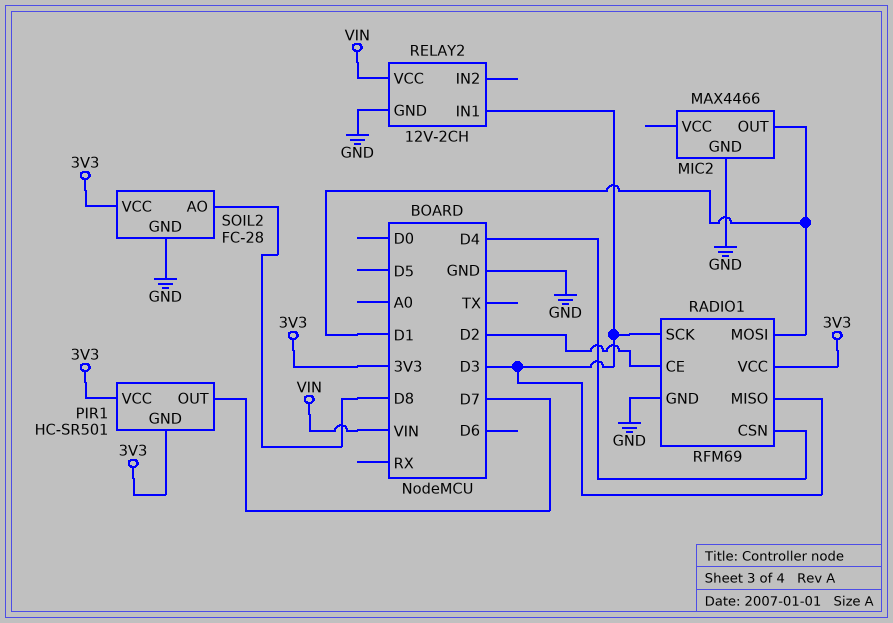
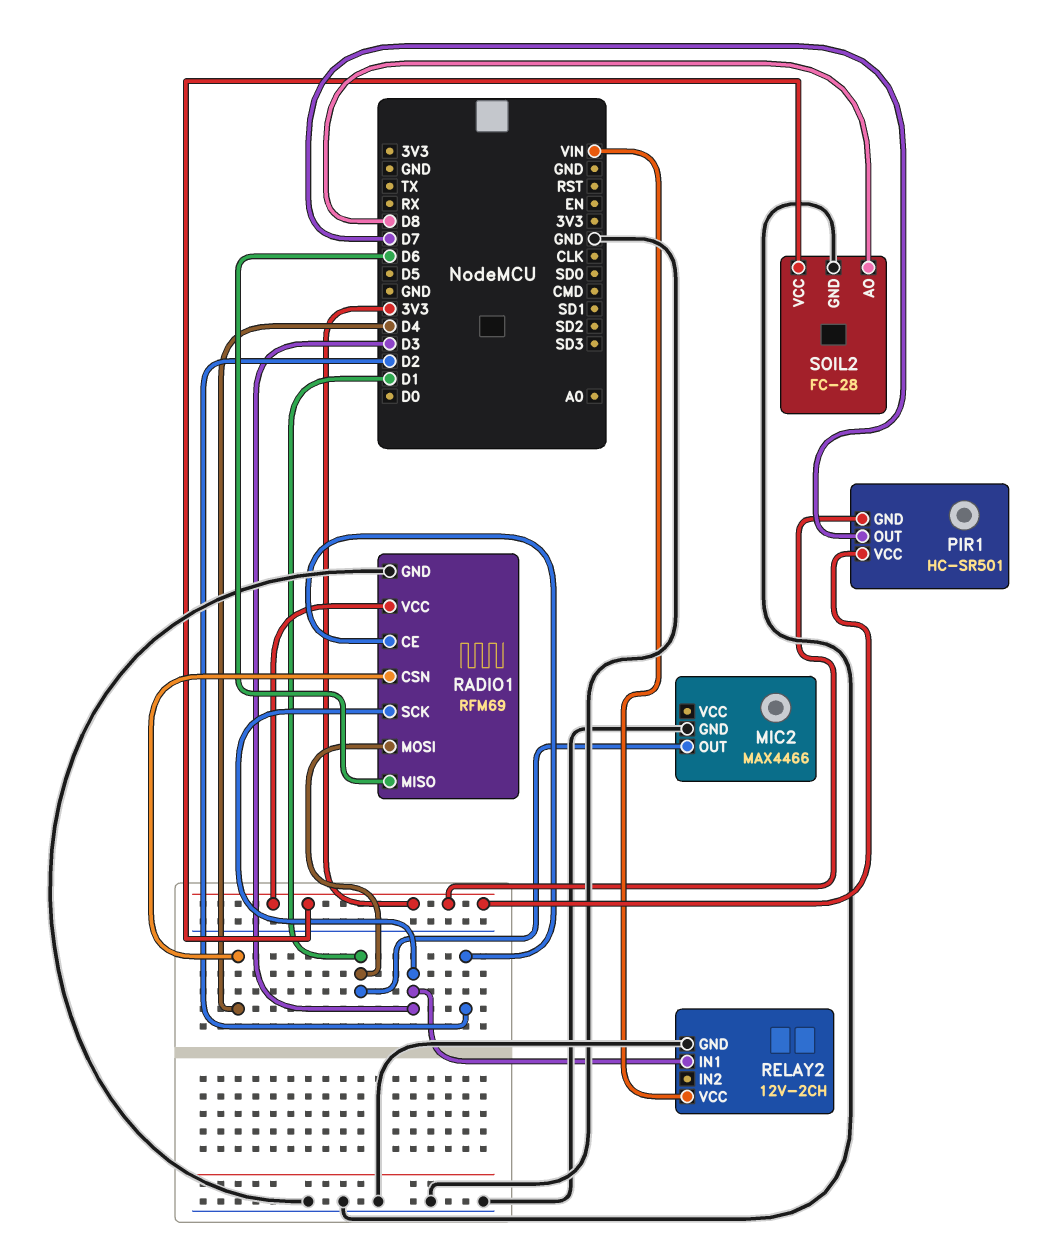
RADIO1 pin MISO: D3 -> D6

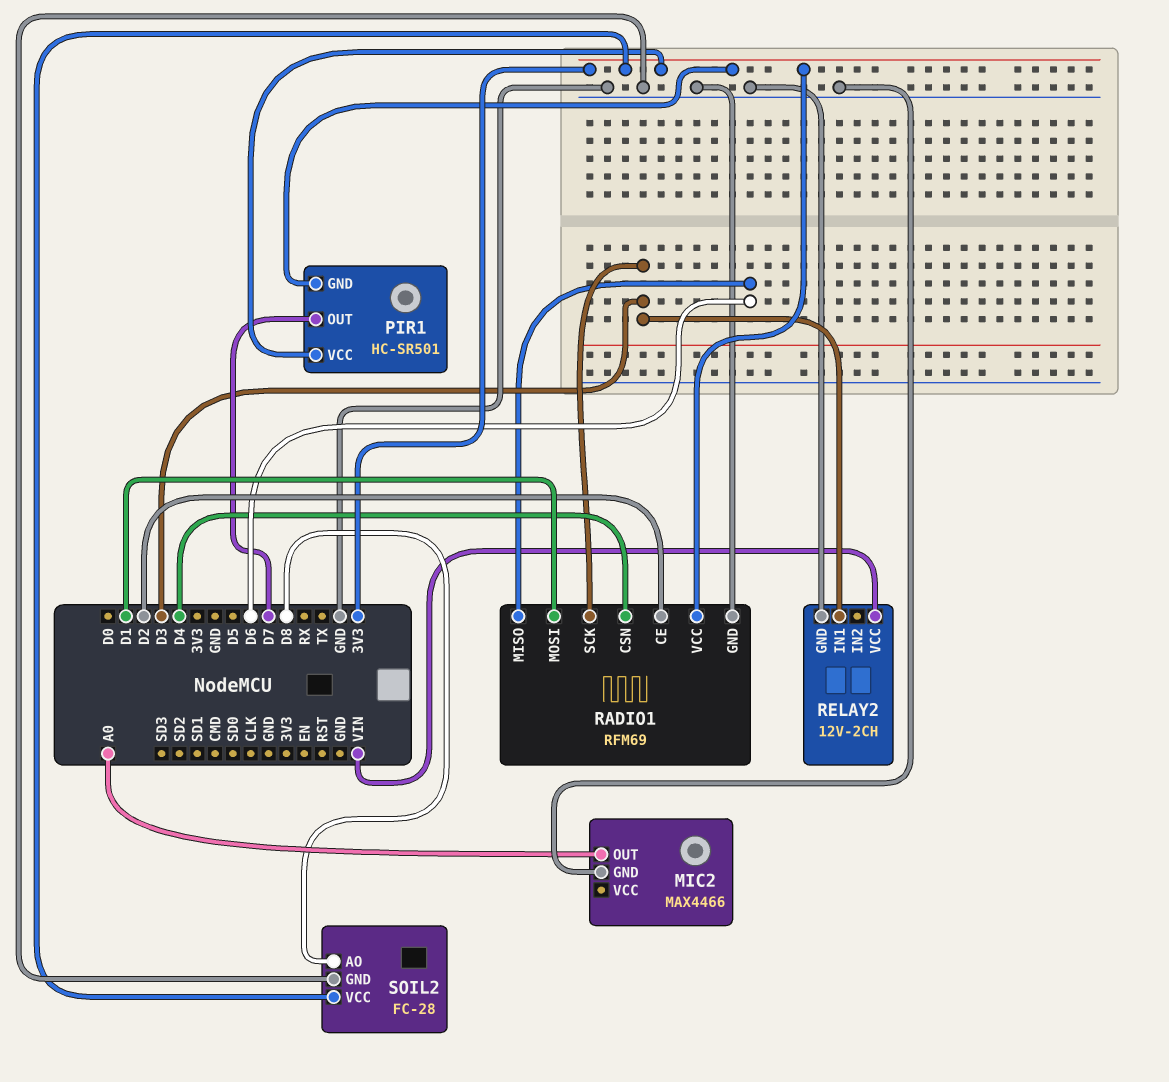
MIC2 pin OUT: D1 -> A0

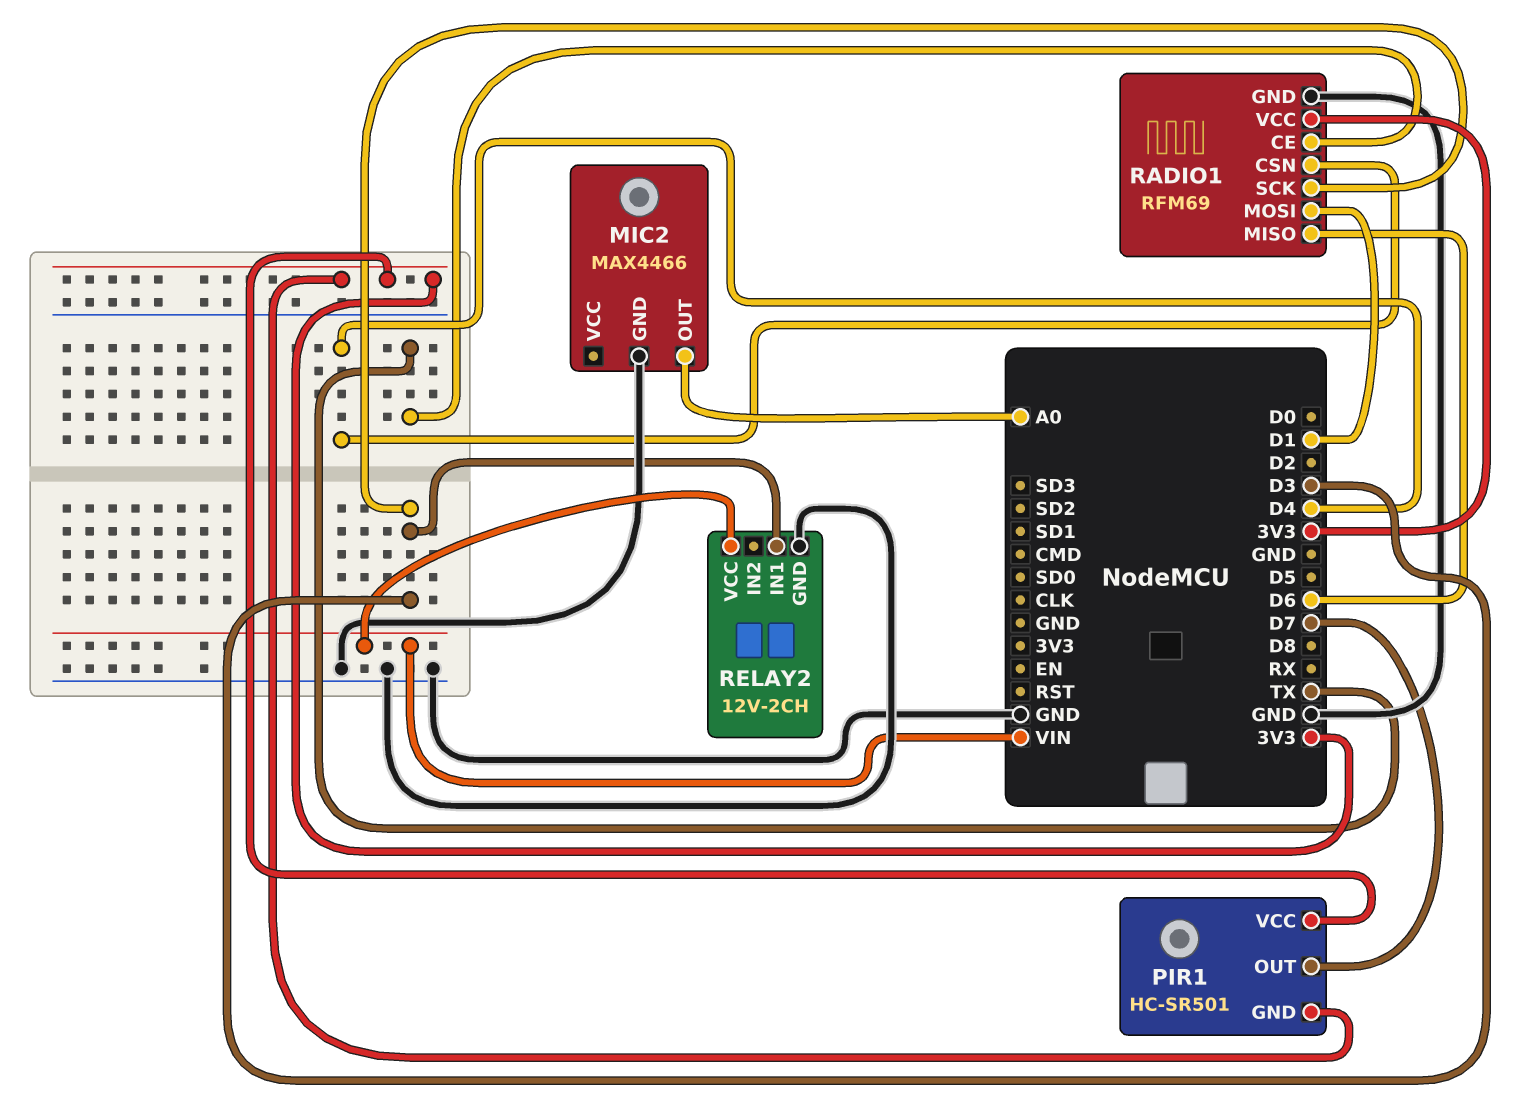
RADIO1 pin CE: D2 -> TX
SOIL2: FC-28 -> none
SOIL2 pin AO: D8 -> none
SOIL2 pin GND: GND -> none
SOIL2 pin VCC: 3V3 -> none

